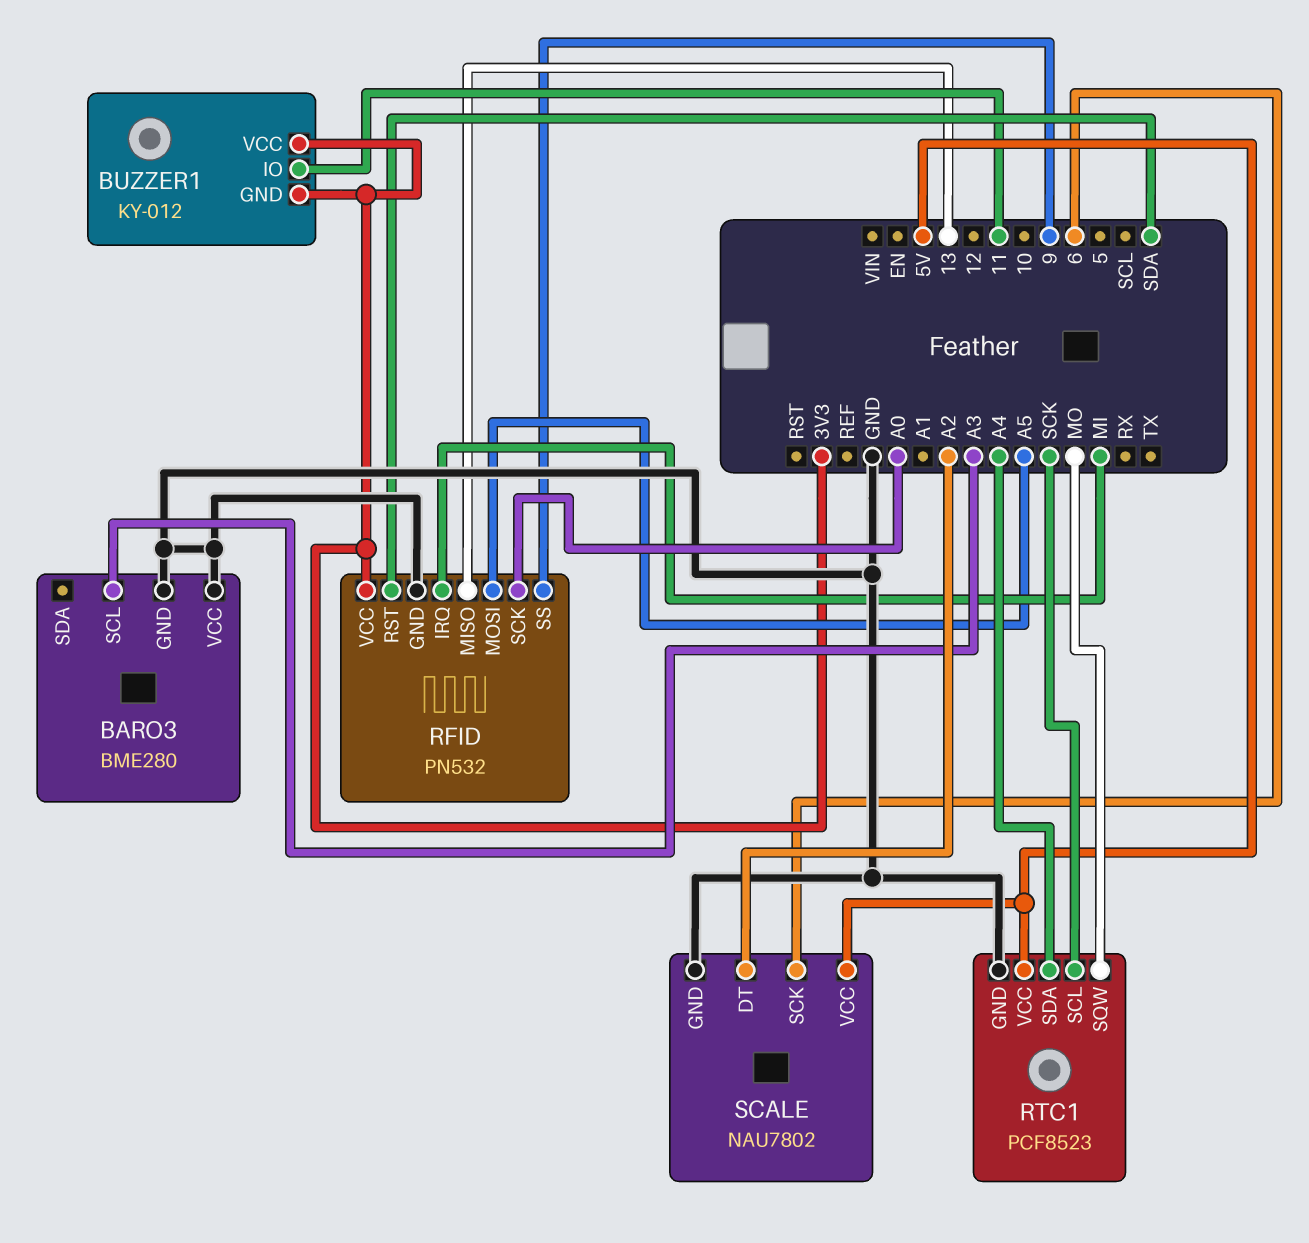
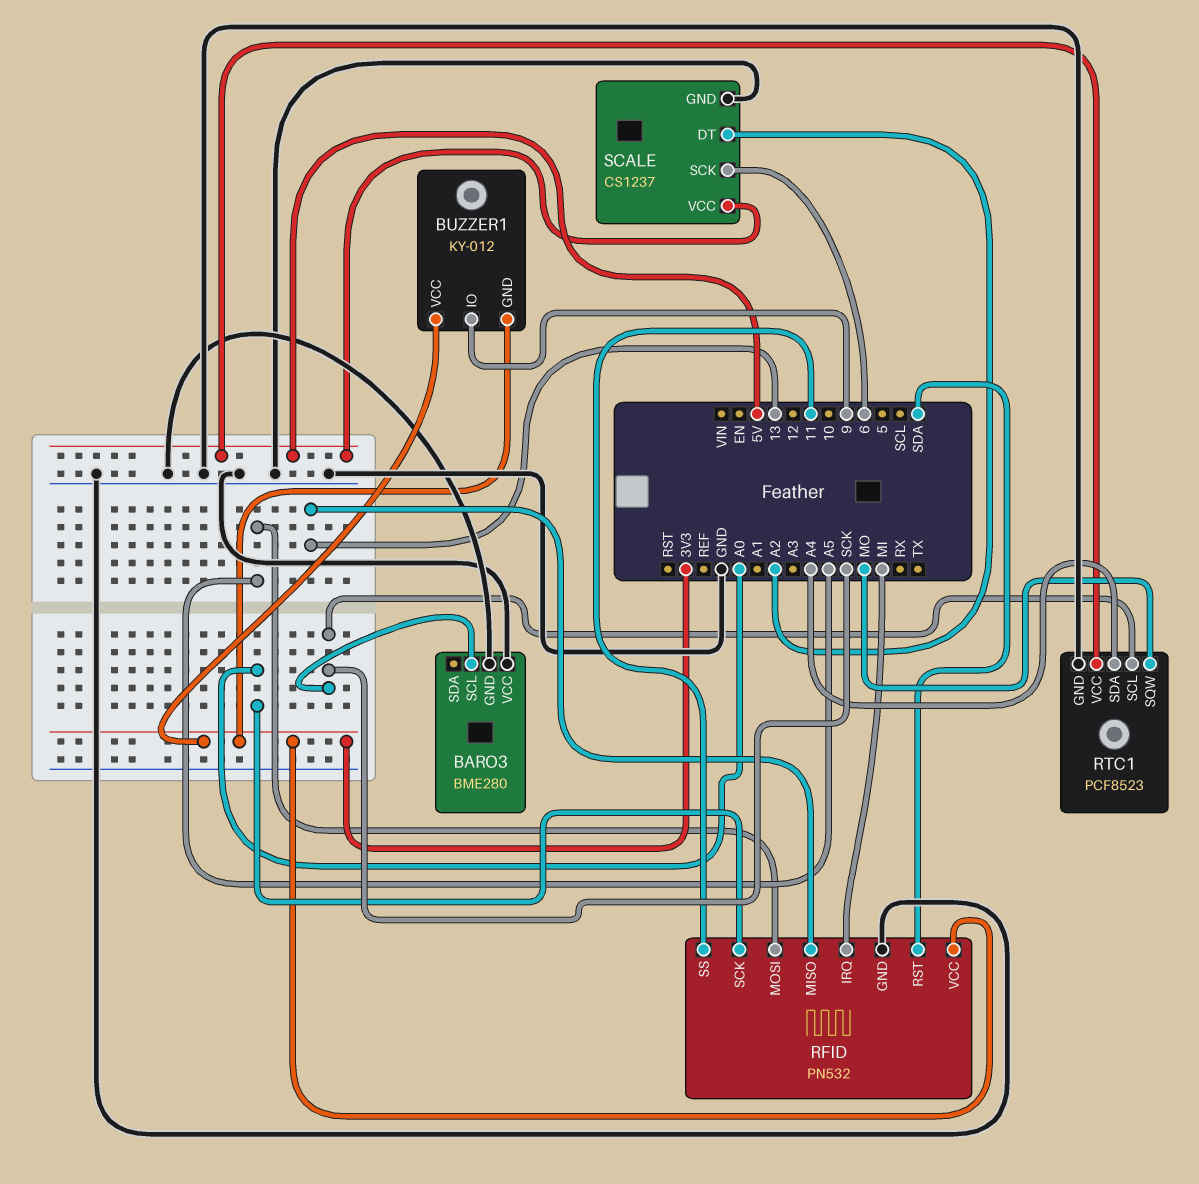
BARO3 pin SCL: A3 -> SCK
BUZZER1 pin IO: 11 -> 9
RFID pin SS: 9 -> 11
SCALE: NAU7802 -> CS1237

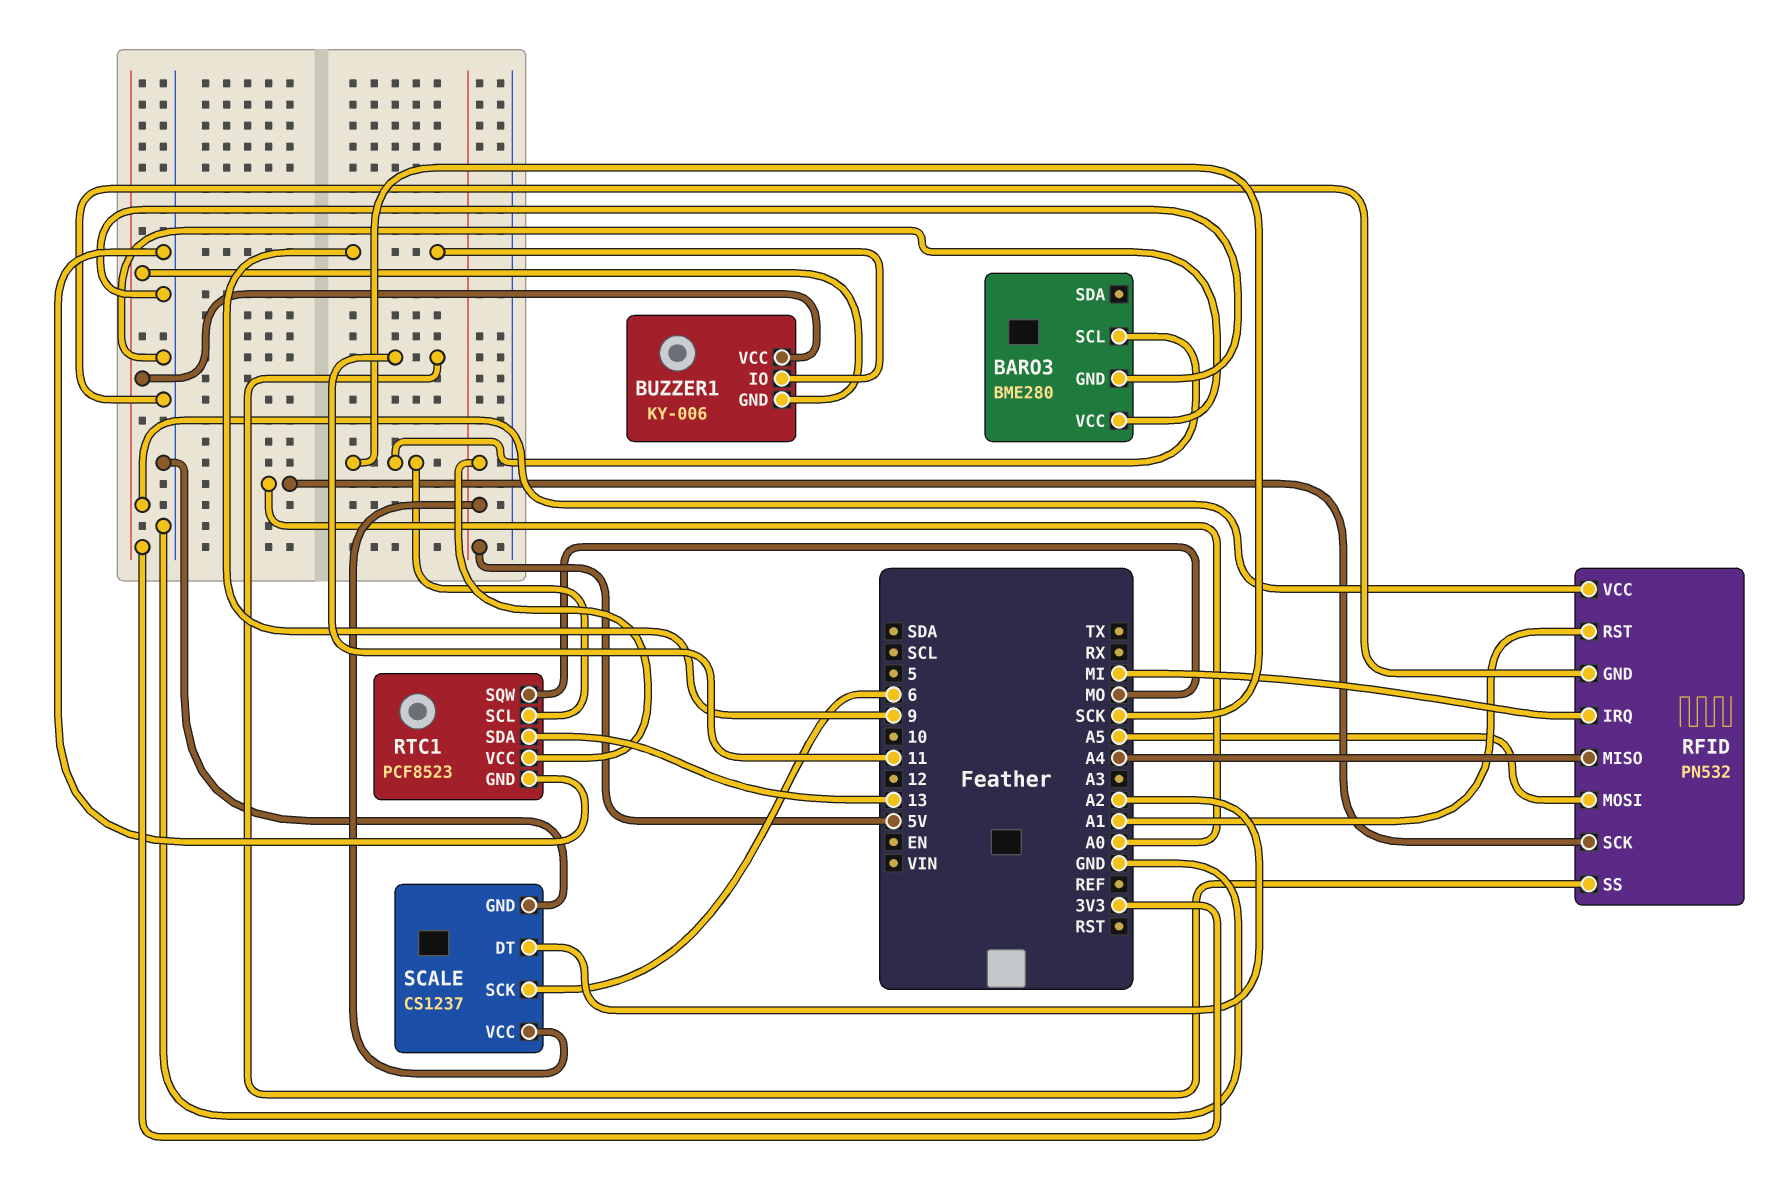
BUZZER1: KY-012 -> KY-006
RFID pin MISO: 13 -> A4
RFID pin RST: SDA -> A1
RTC1 pin SDA: A4 -> 13

